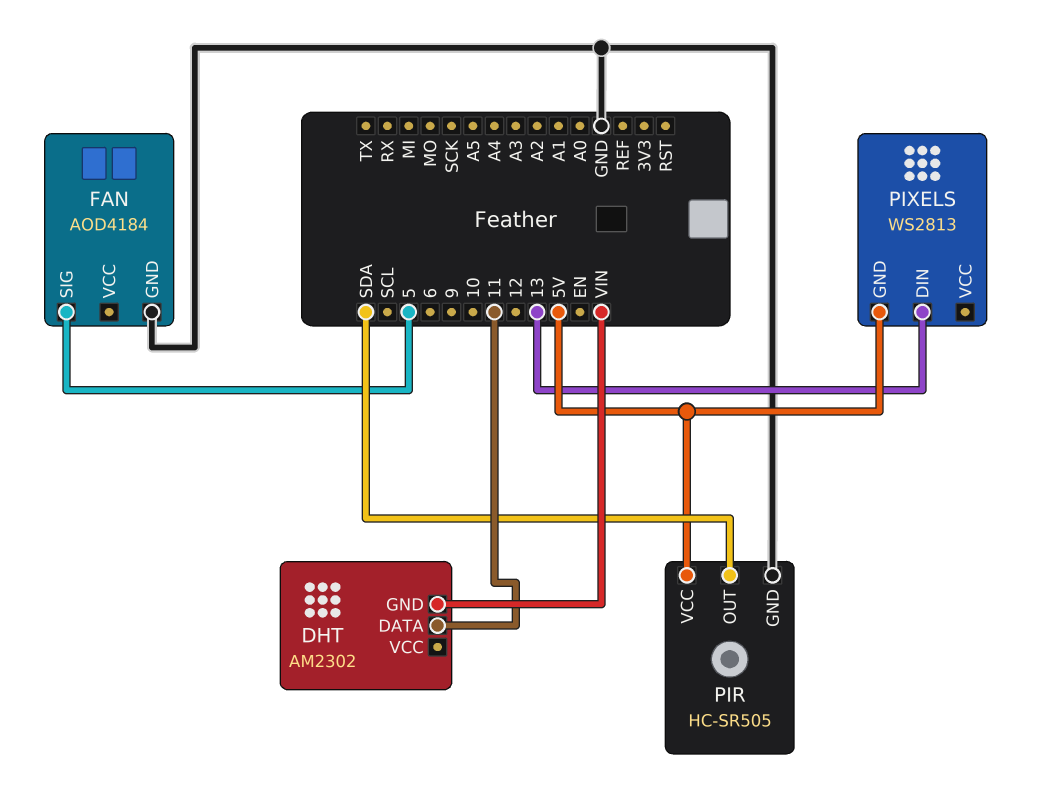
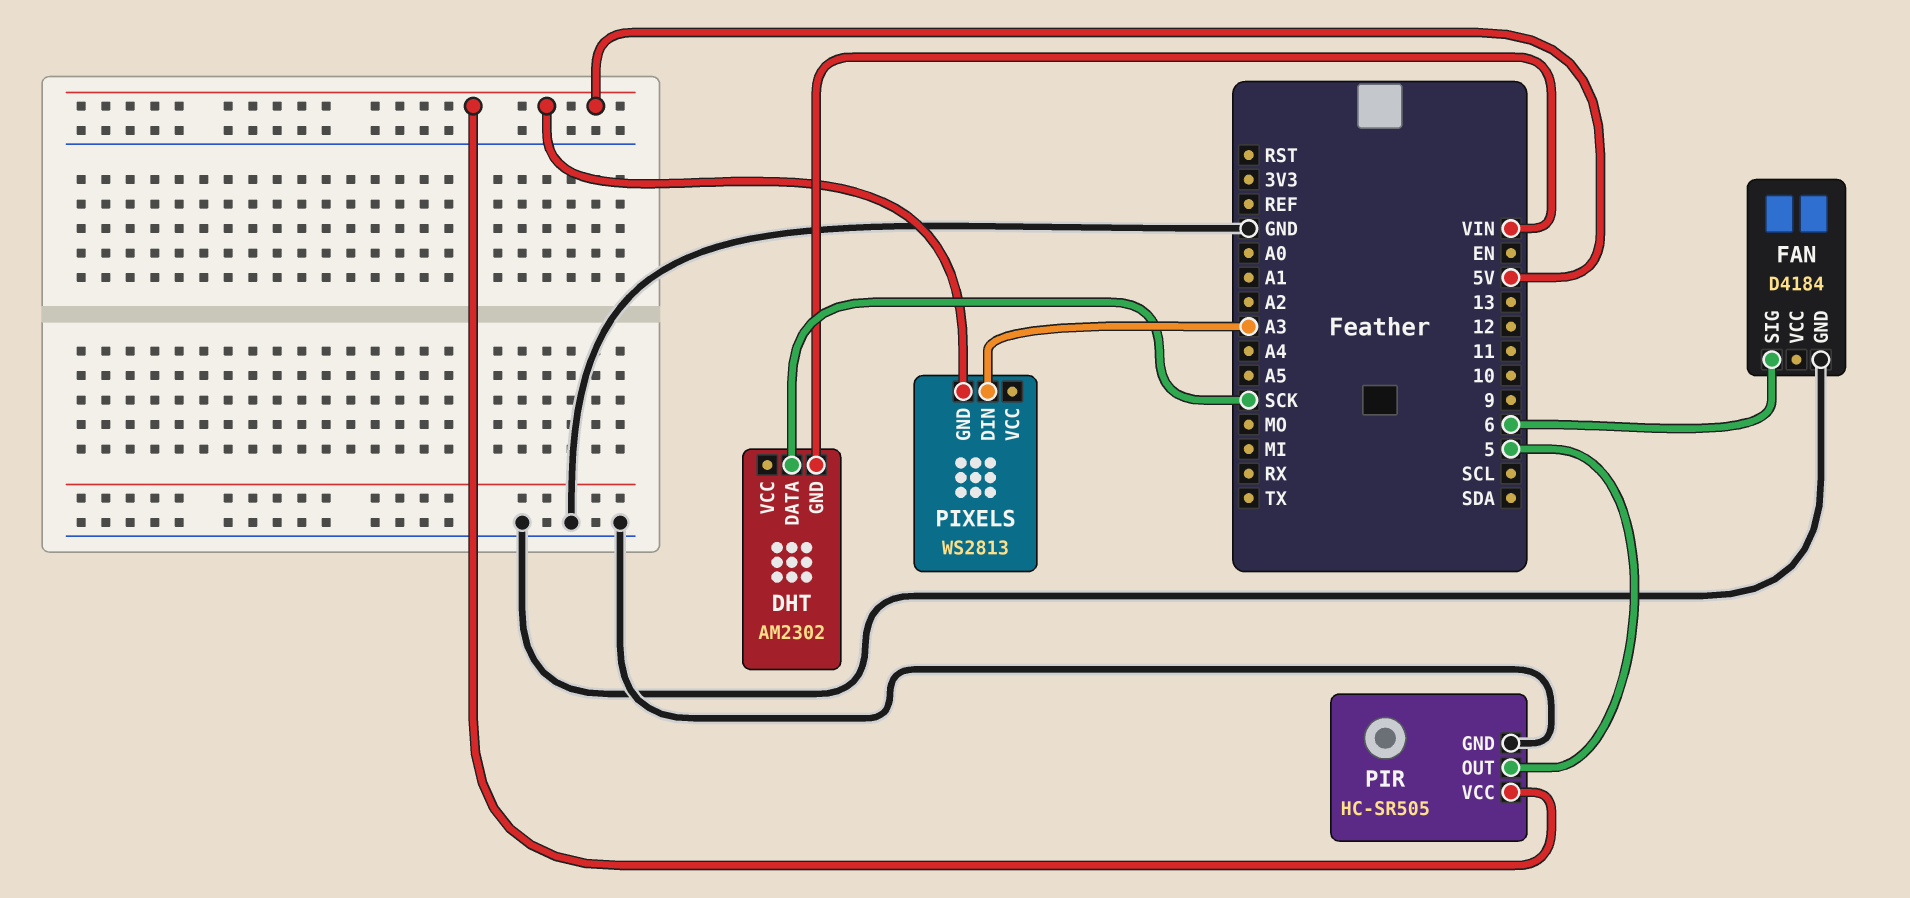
DHT pin DATA: 11 -> SCK
FAN: AOD4184 -> D4184
FAN pin SIG: 5 -> 6
PIR pin OUT: SDA -> 5
PIXELS pin DIN: 13 -> A3

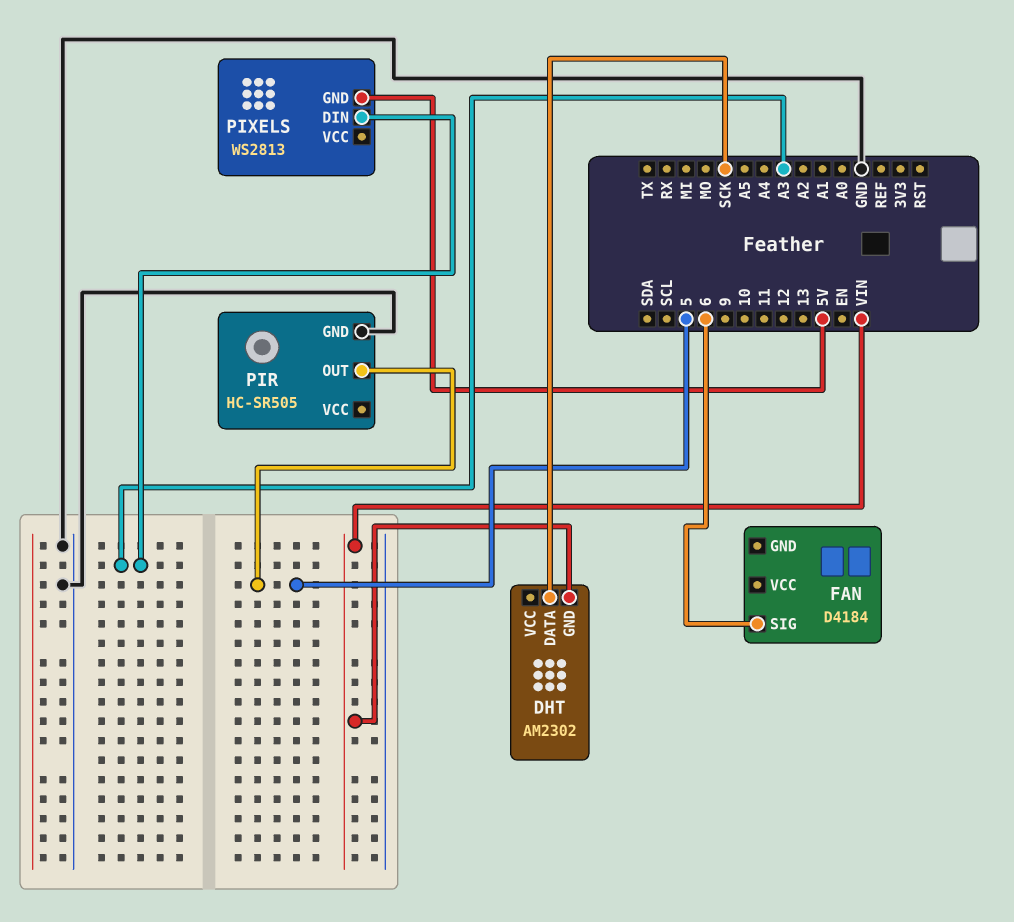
FAN pin GND: GND -> none
PIR pin VCC: 5V -> none

